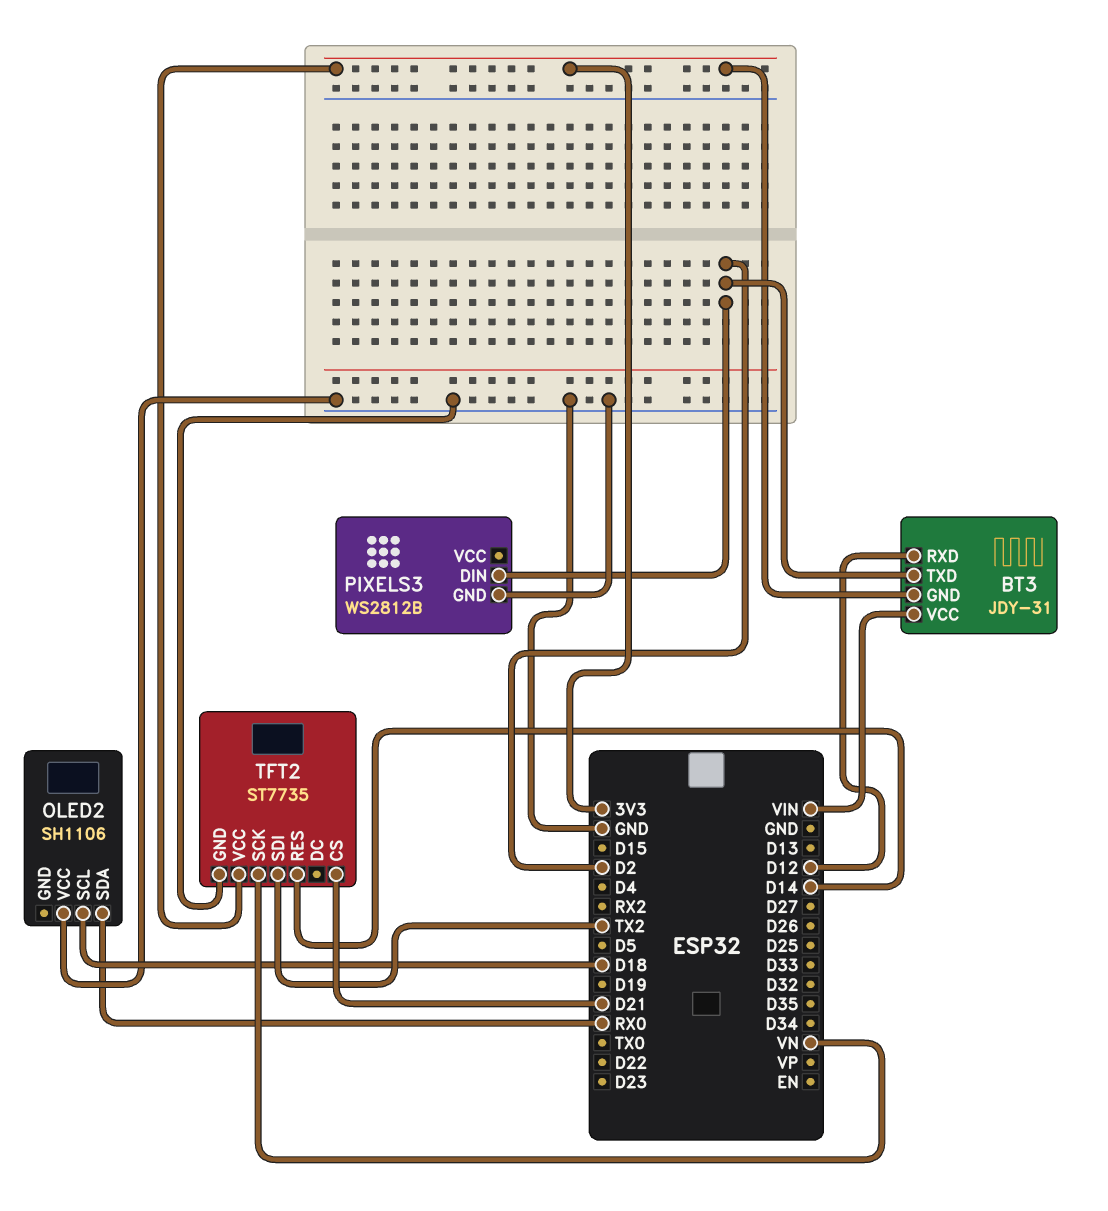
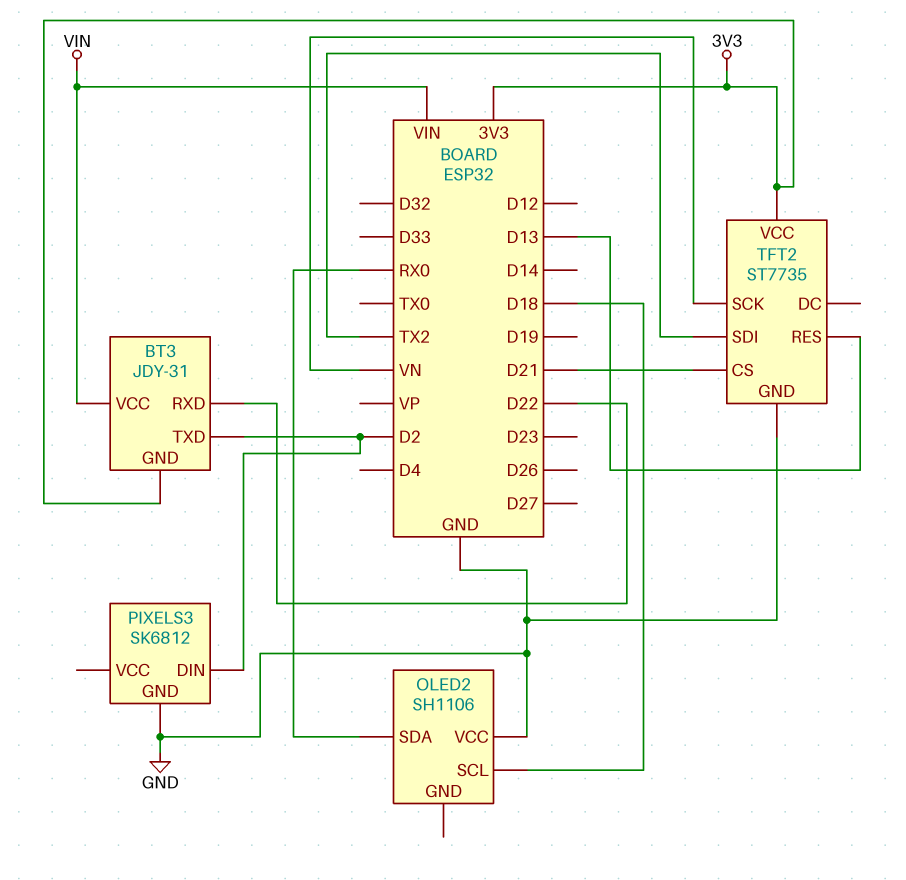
BT3 pin RXD: D12 -> D22
PIXELS3: WS2812B -> SK6812
TFT2 pin RES: D14 -> D13

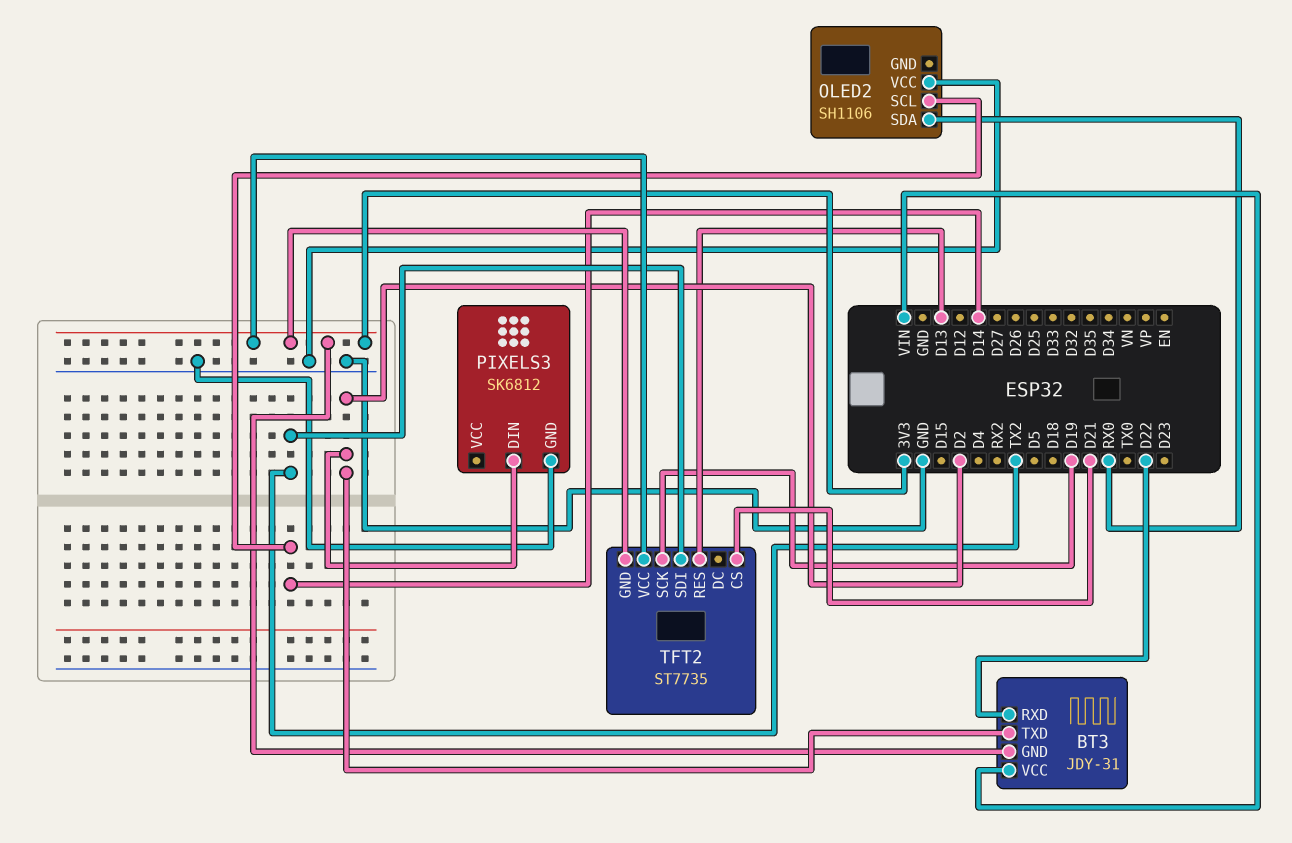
OLED2 pin SCL: D18 -> D14
TFT2 pin GND: GND -> 3V3
TFT2 pin SCK: VN -> D19

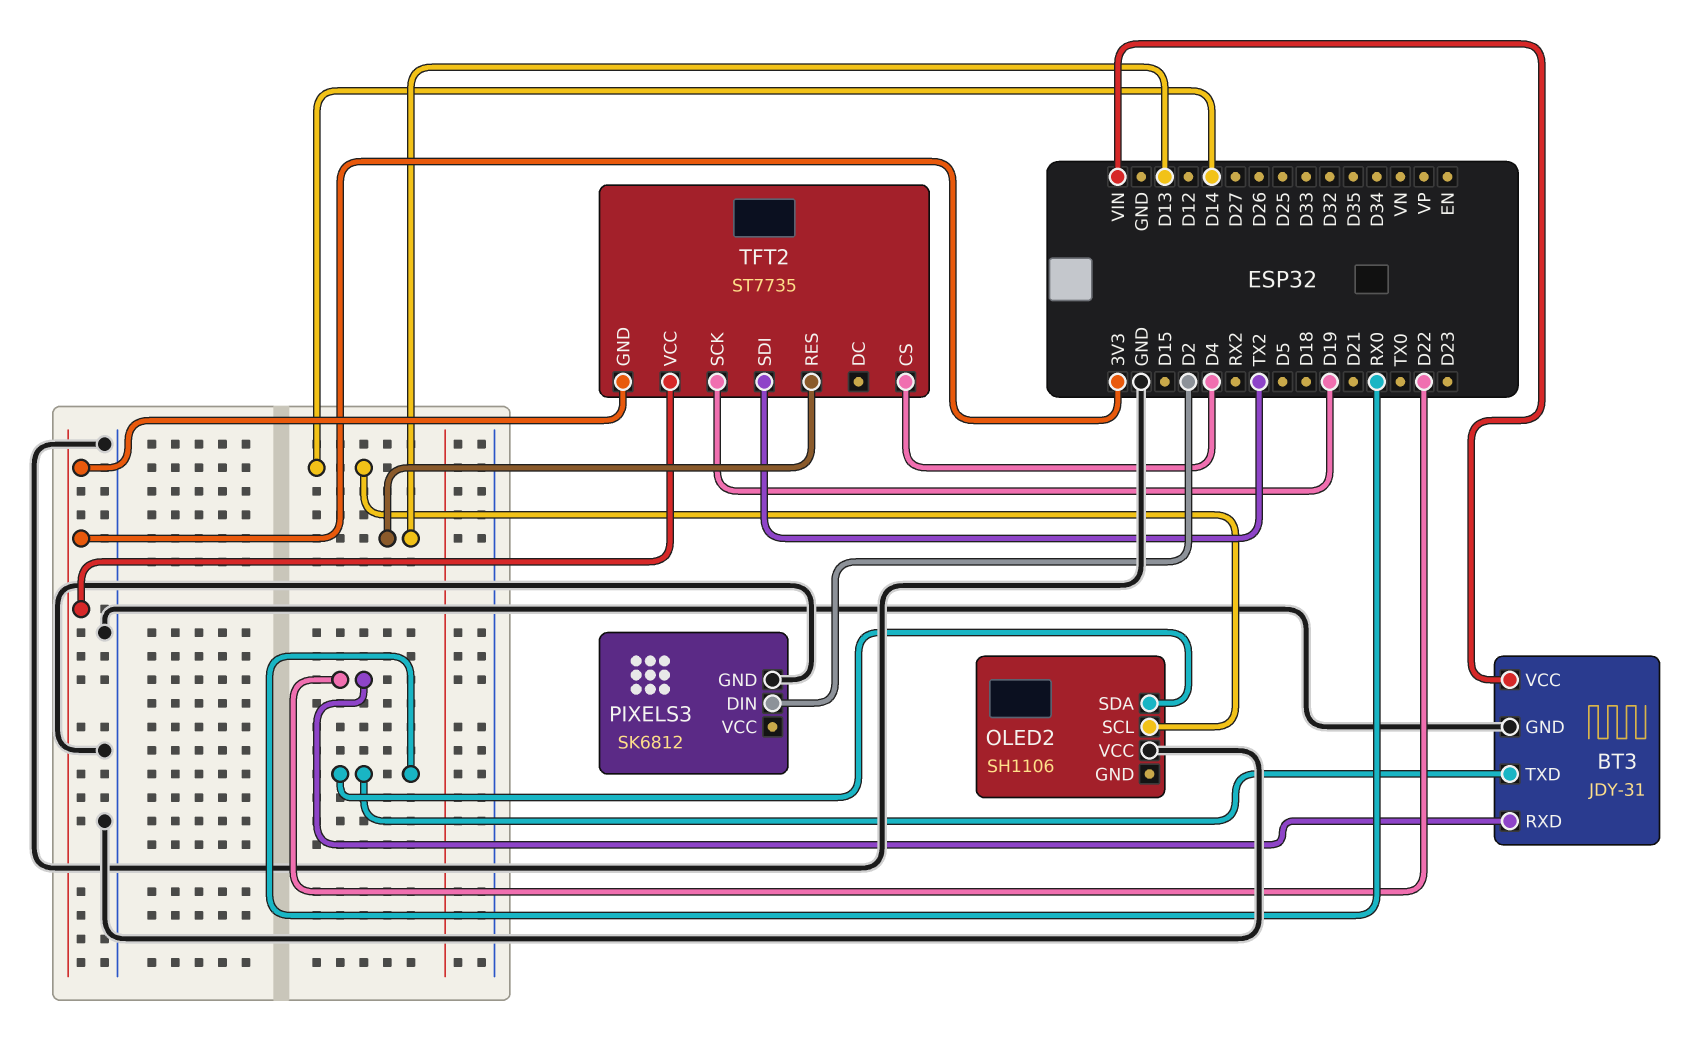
BT3 pin GND: 3V3 -> GND
BT3 pin TXD: D2 -> RX0
TFT2 pin CS: D21 -> D4

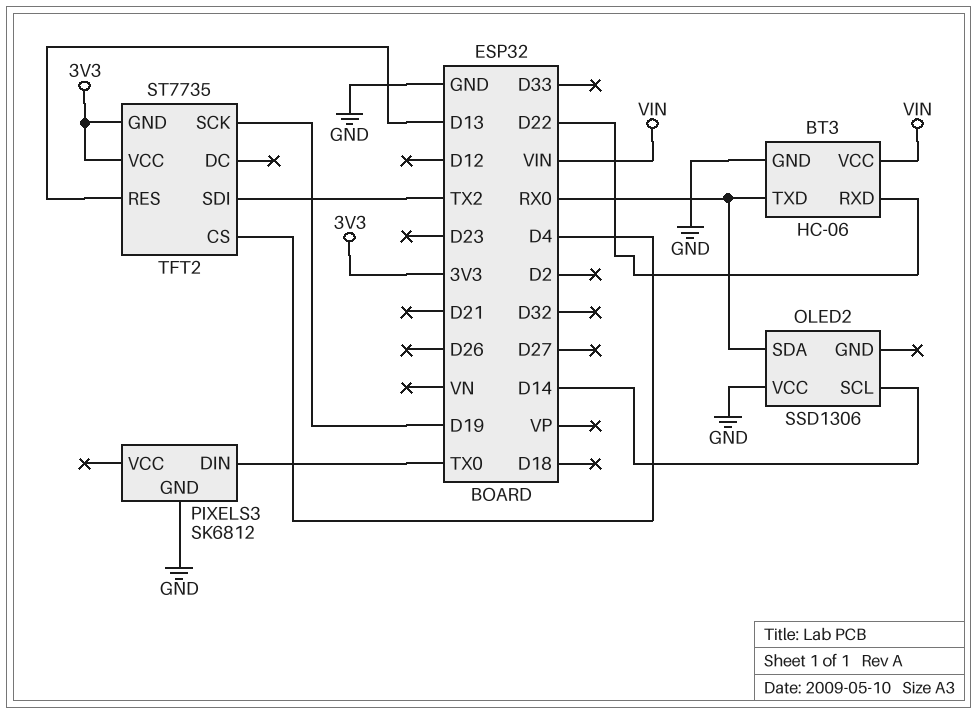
BT3: JDY-31 -> HC-06
OLED2: SH1106 -> SSD1306
PIXELS3 pin DIN: D2 -> TX0

